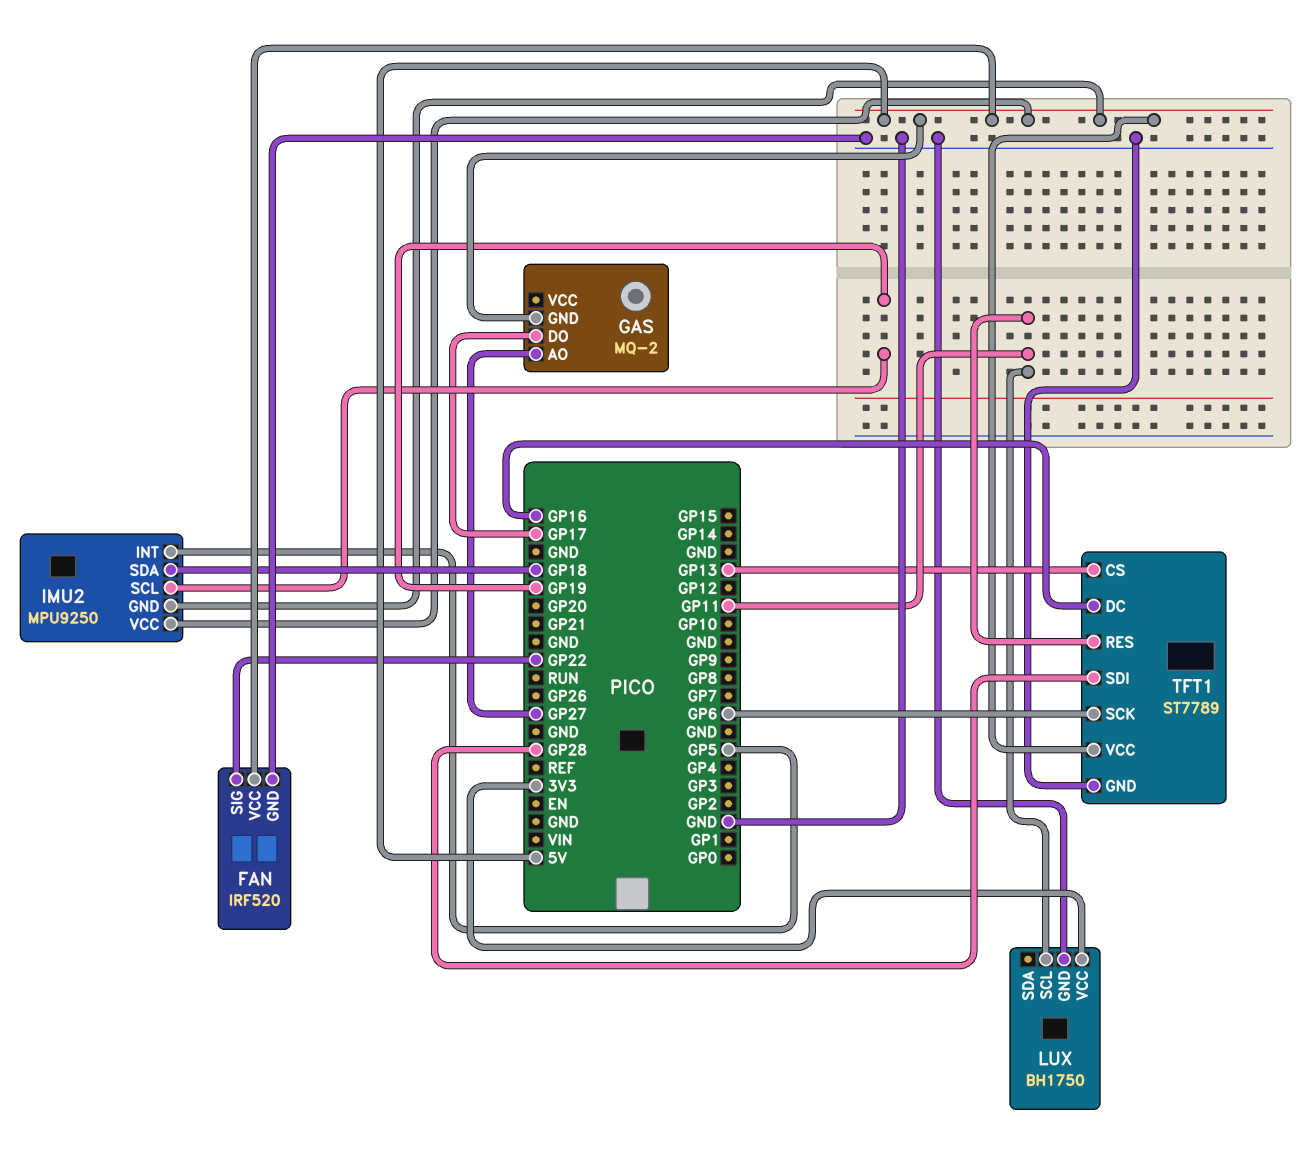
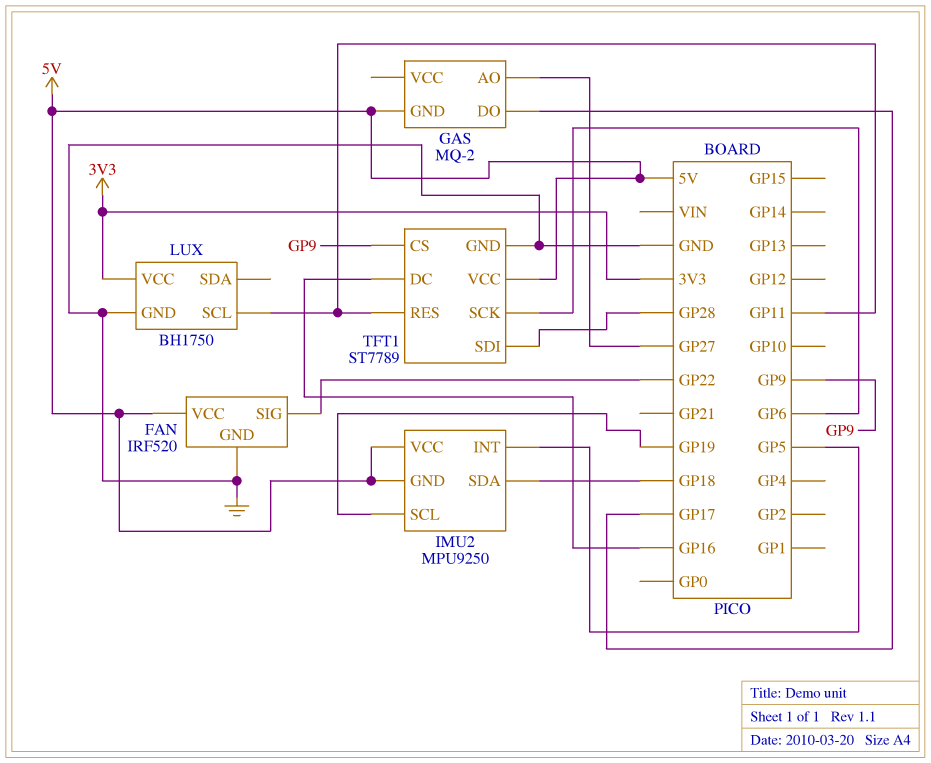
TFT1 pin CS: GP13 -> GP9

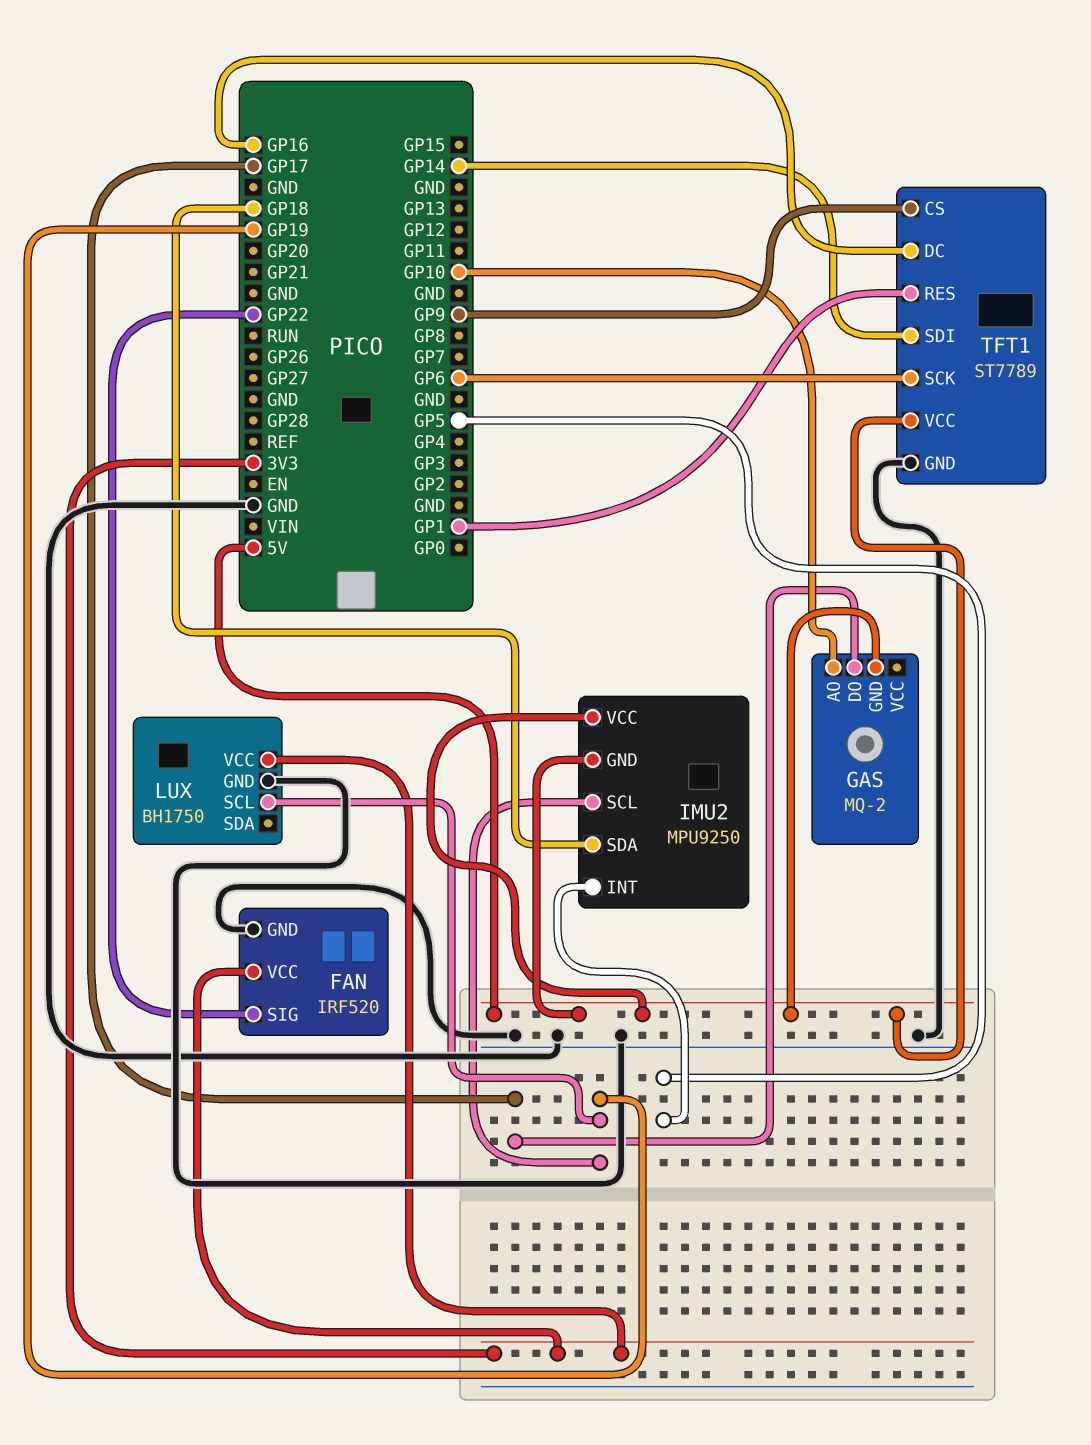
FAN pin VCC: 5V -> 3V3
GAS pin AO: GP27 -> GP10
LUX pin SCL: GP11 -> GP19
TFT1 pin RES: GP11 -> GP1
TFT1 pin SDI: GP28 -> GP14

